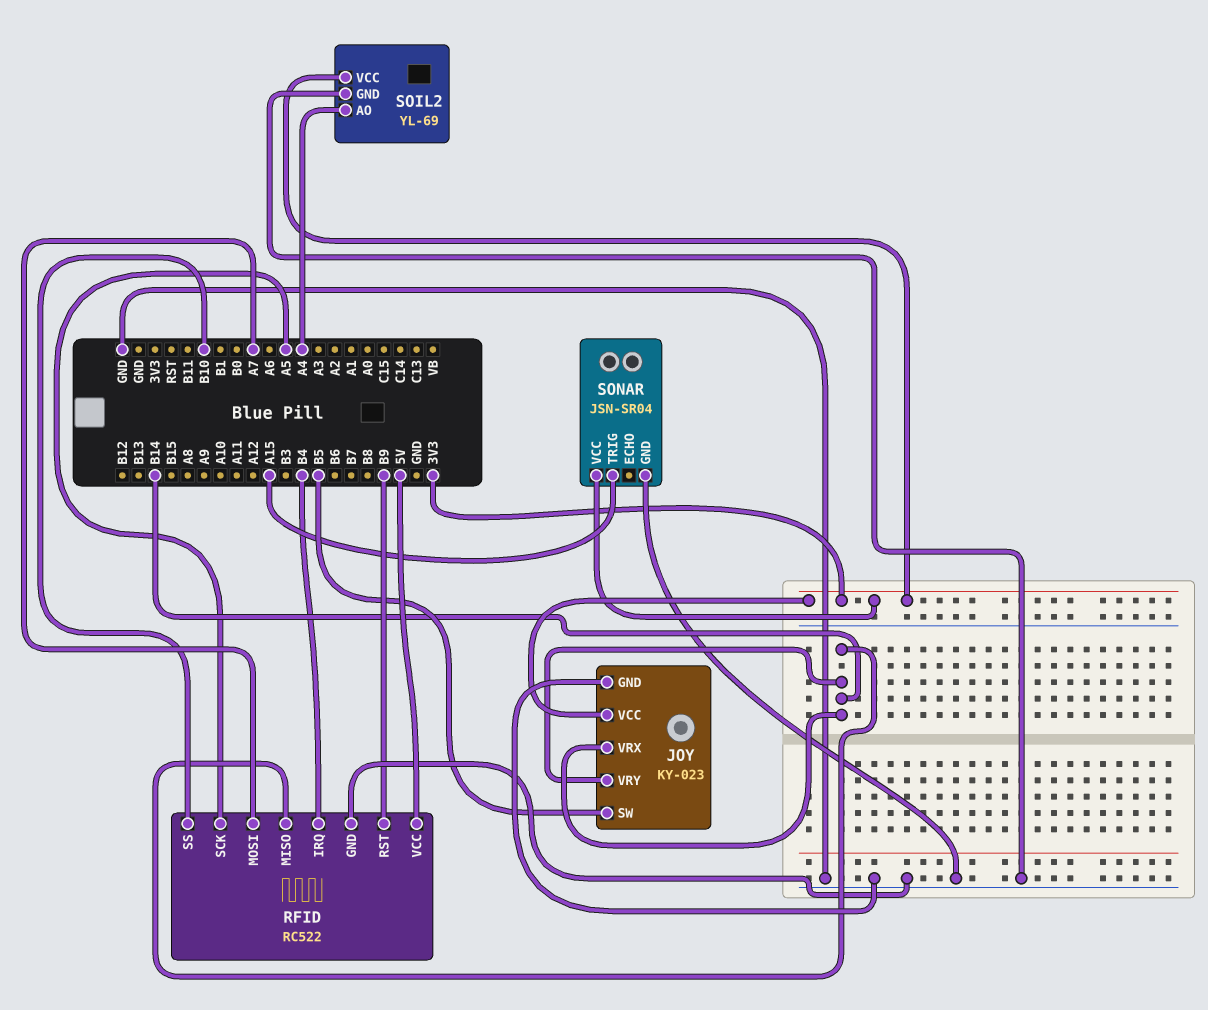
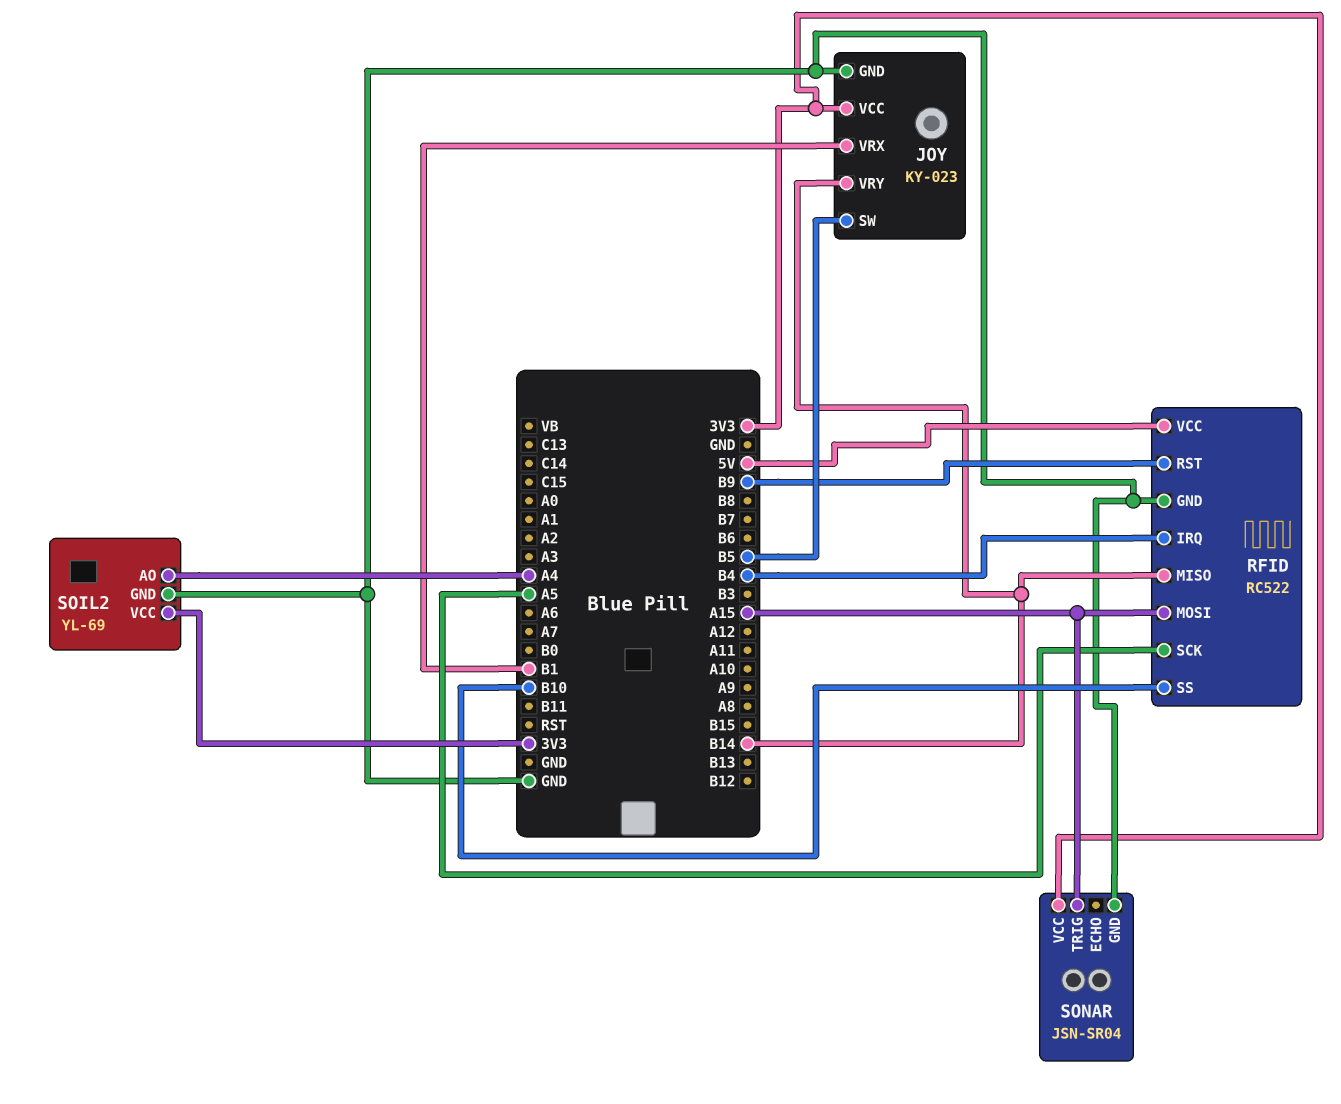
JOY pin VRX: B14 -> B1
RFID pin MOSI: A7 -> A15

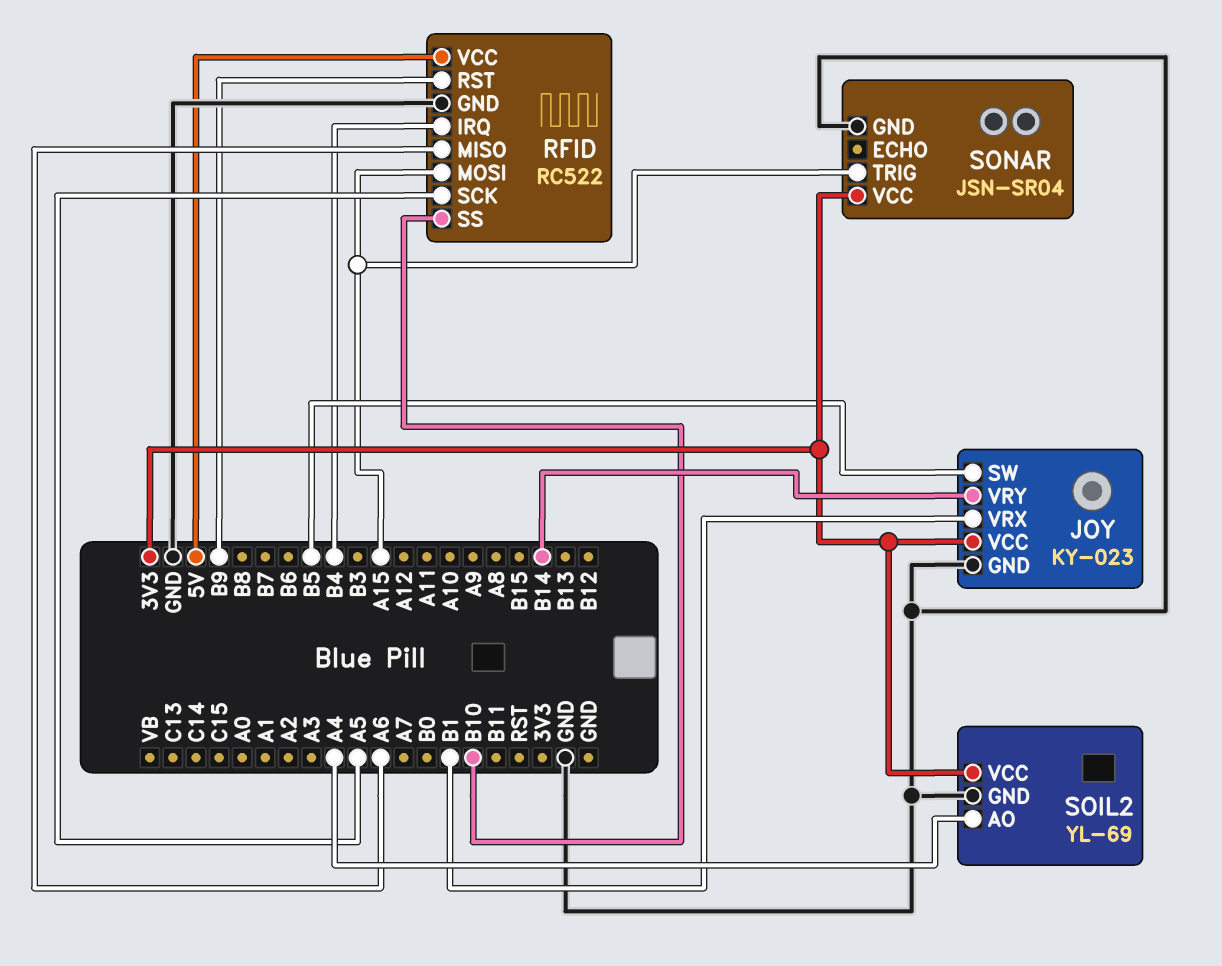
RFID pin MISO: B14 -> A6

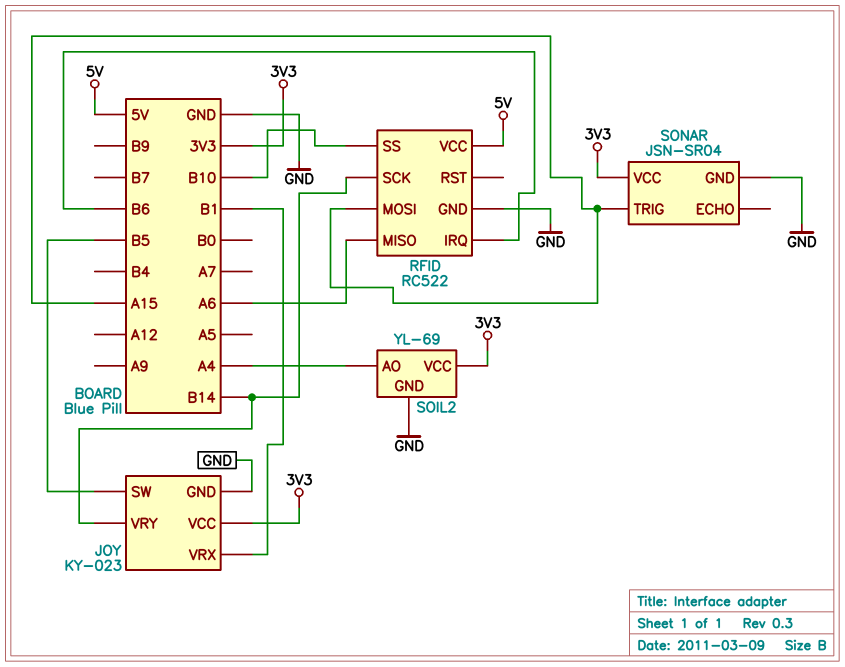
RFID pin IRQ: B4 -> B6
RFID pin RST: B9 -> none
RFID pin SCK: A5 -> B14

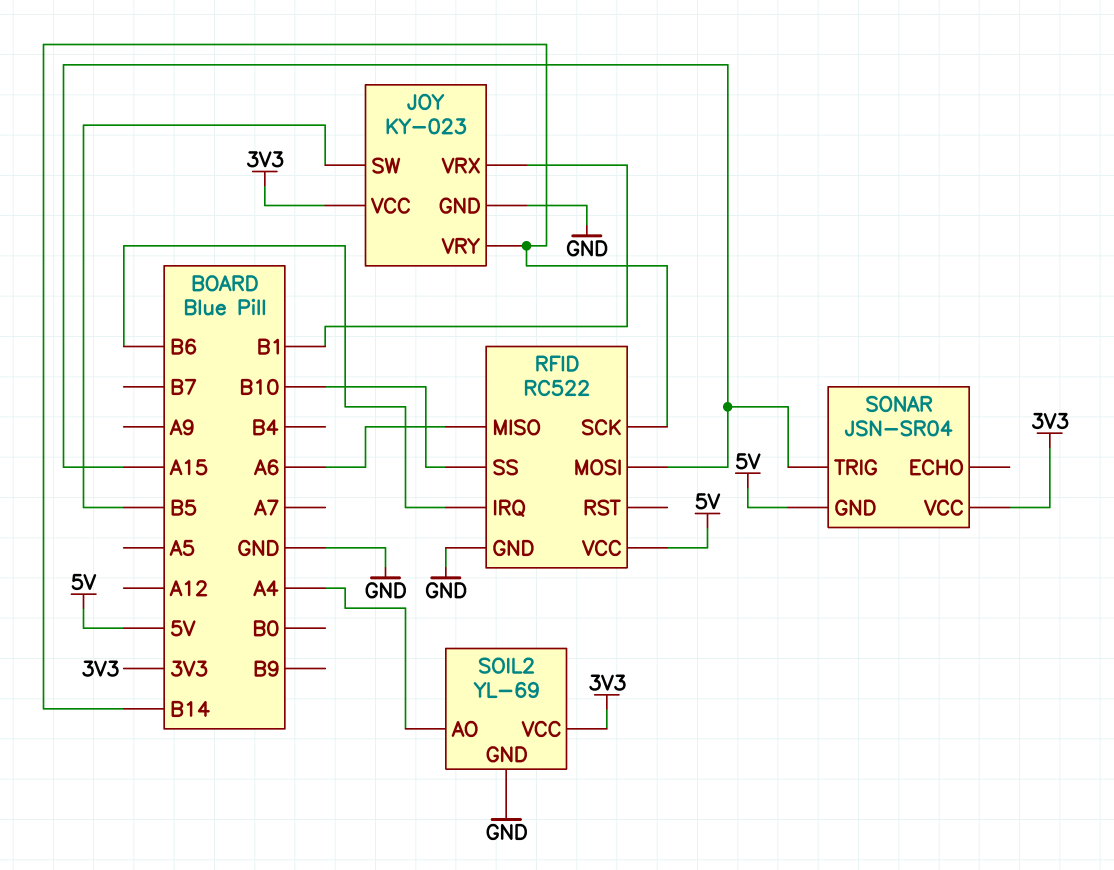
SONAR pin GND: GND -> 5V

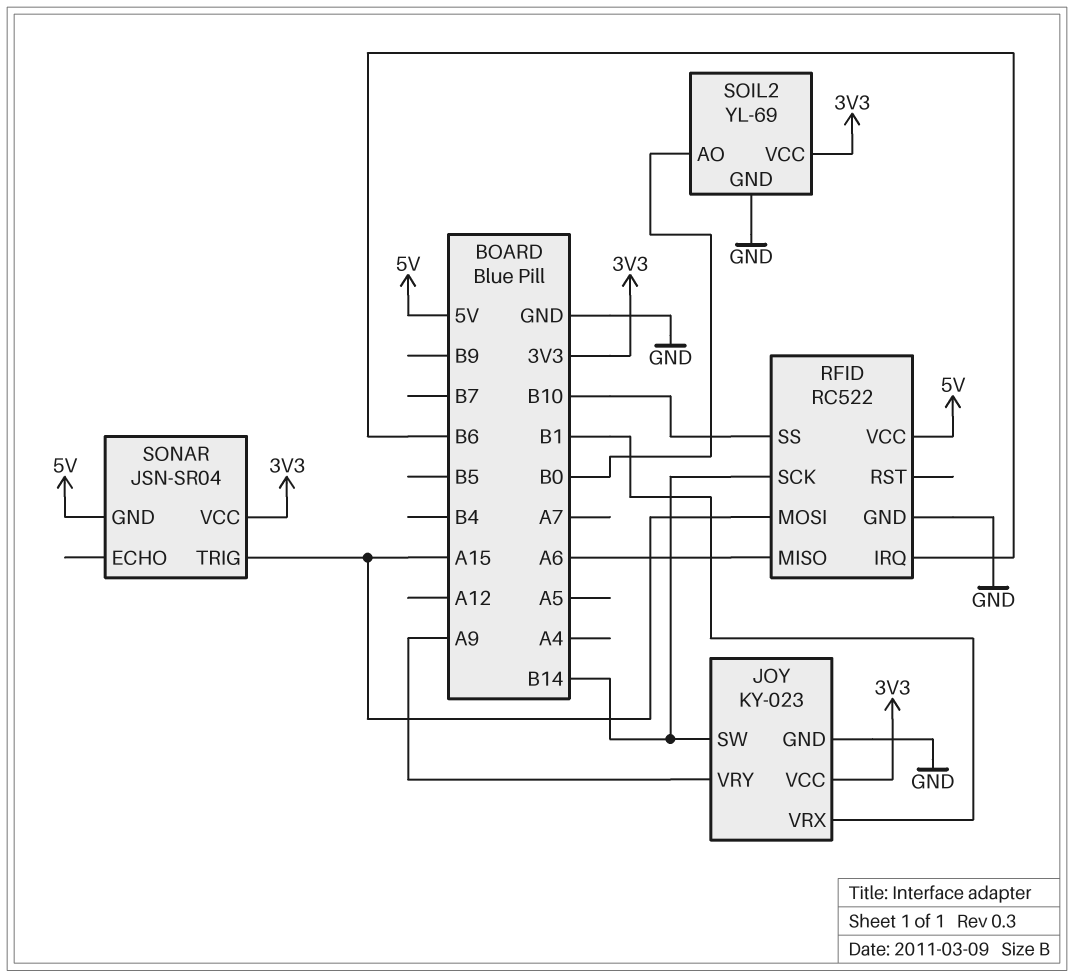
JOY pin SW: B5 -> B14
JOY pin VRY: B14 -> A9
SOIL2 pin AO: A4 -> B0

